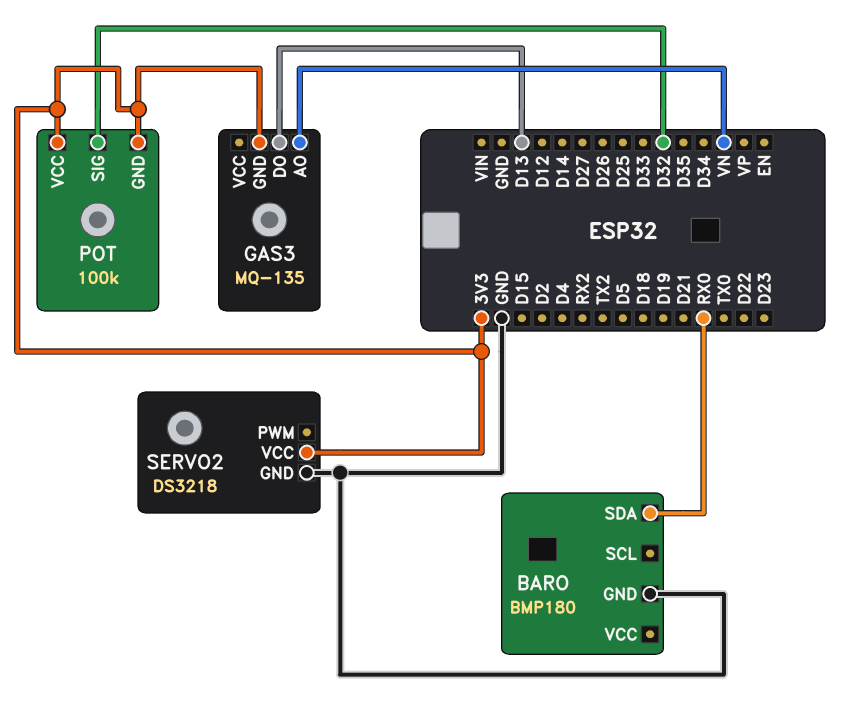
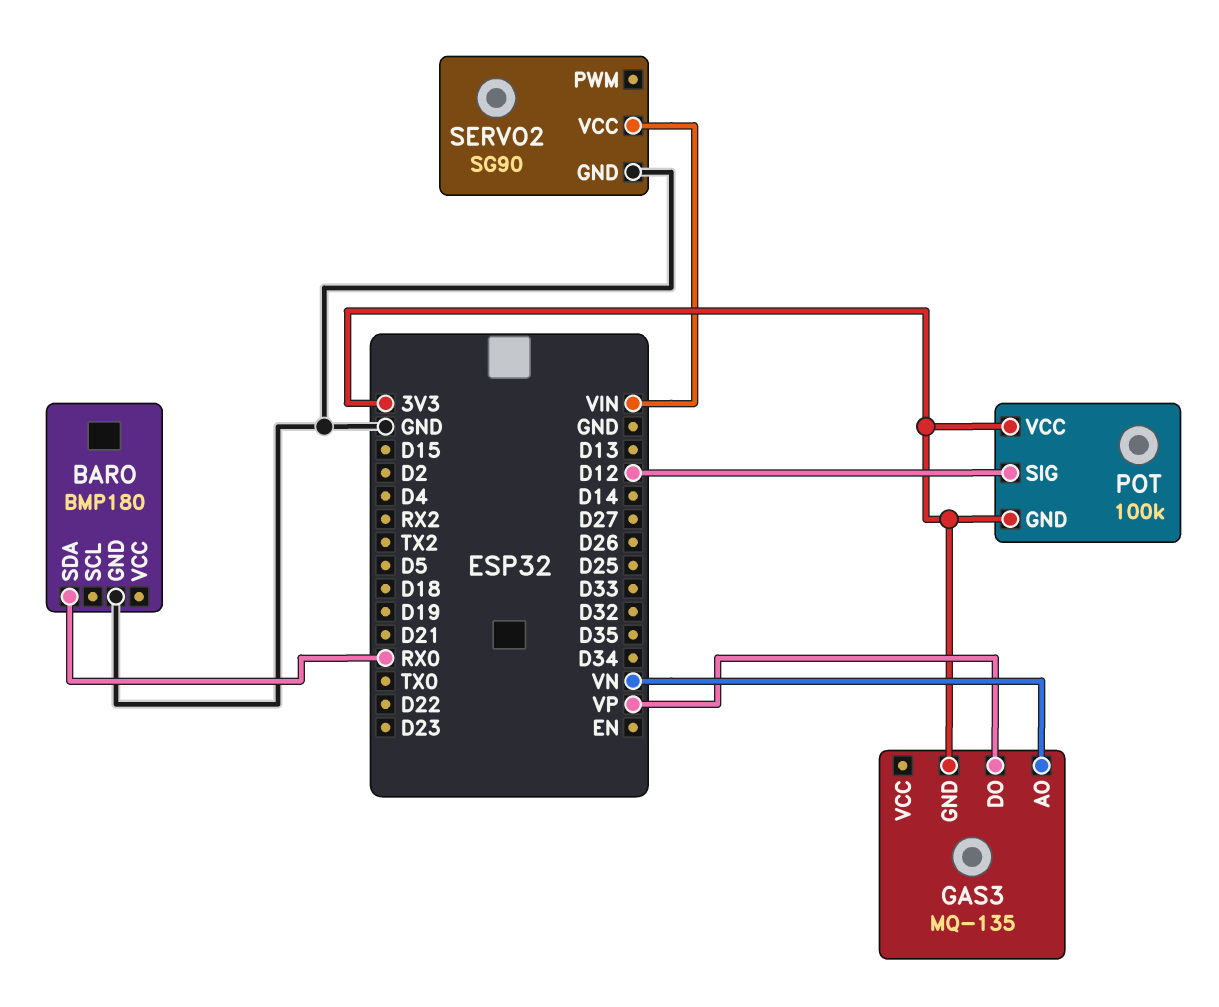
GAS3 pin DO: D13 -> VP
POT pin SIG: D32 -> D12
SERVO2: DS3218 -> SG90
SERVO2 pin VCC: 3V3 -> VIN

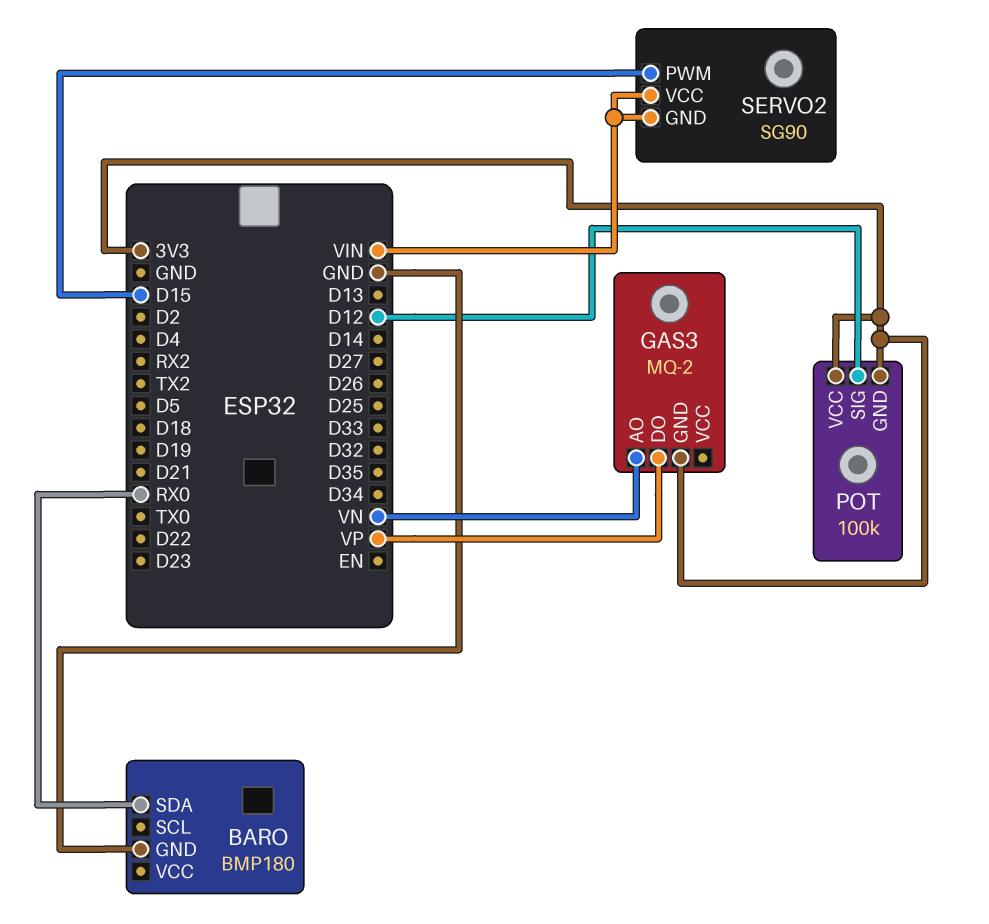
GAS3: MQ-135 -> MQ-2
SERVO2 pin GND: GND -> VIN
SERVO2 pin PWM: none -> D15

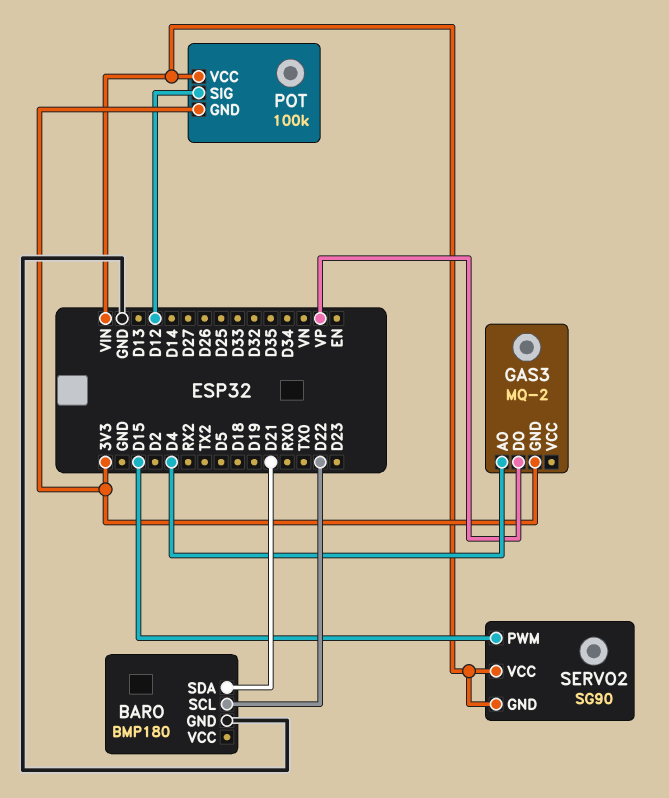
BARO pin SCL: none -> D22
BARO pin SDA: RX0 -> D21
GAS3 pin AO: VN -> D4
POT pin VCC: 3V3 -> VIN

